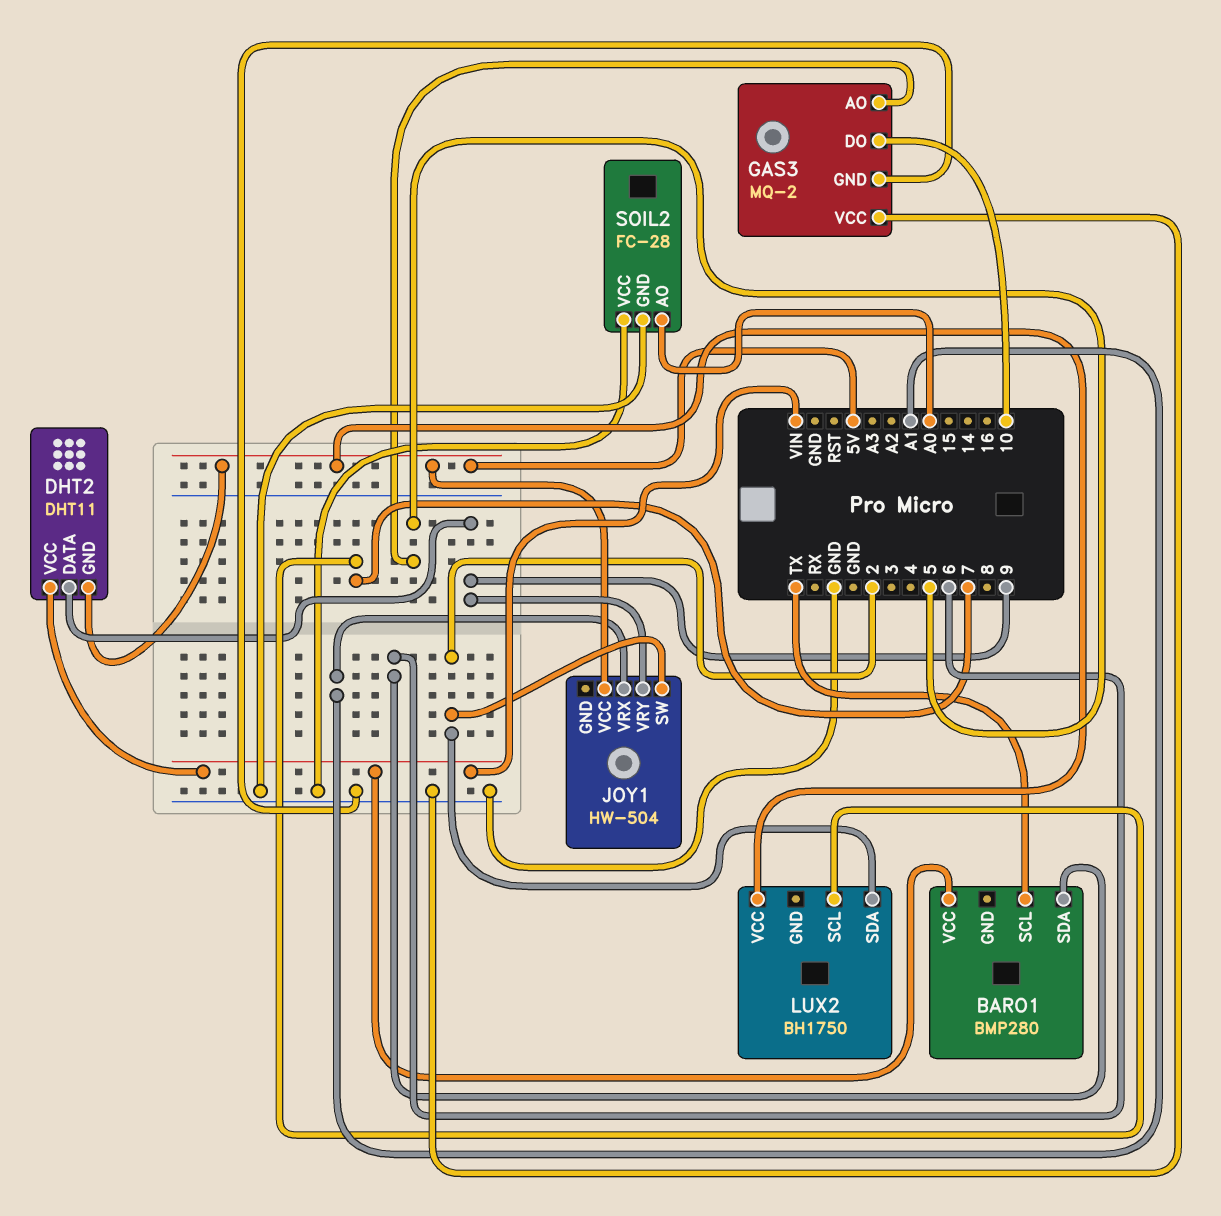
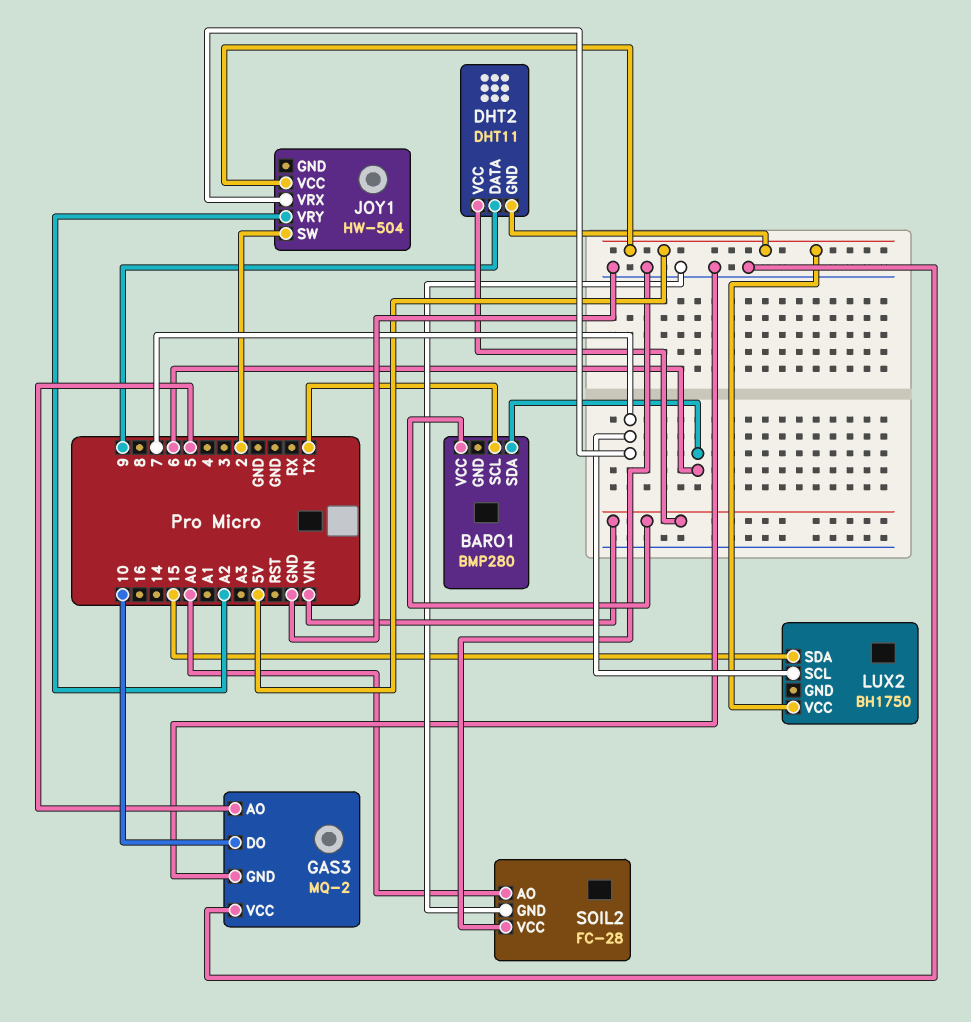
JOY1 pin VRX: A1 -> 7
JOY1 pin VRY: 9 -> A2
LUX2 pin SDA: 2 -> 15

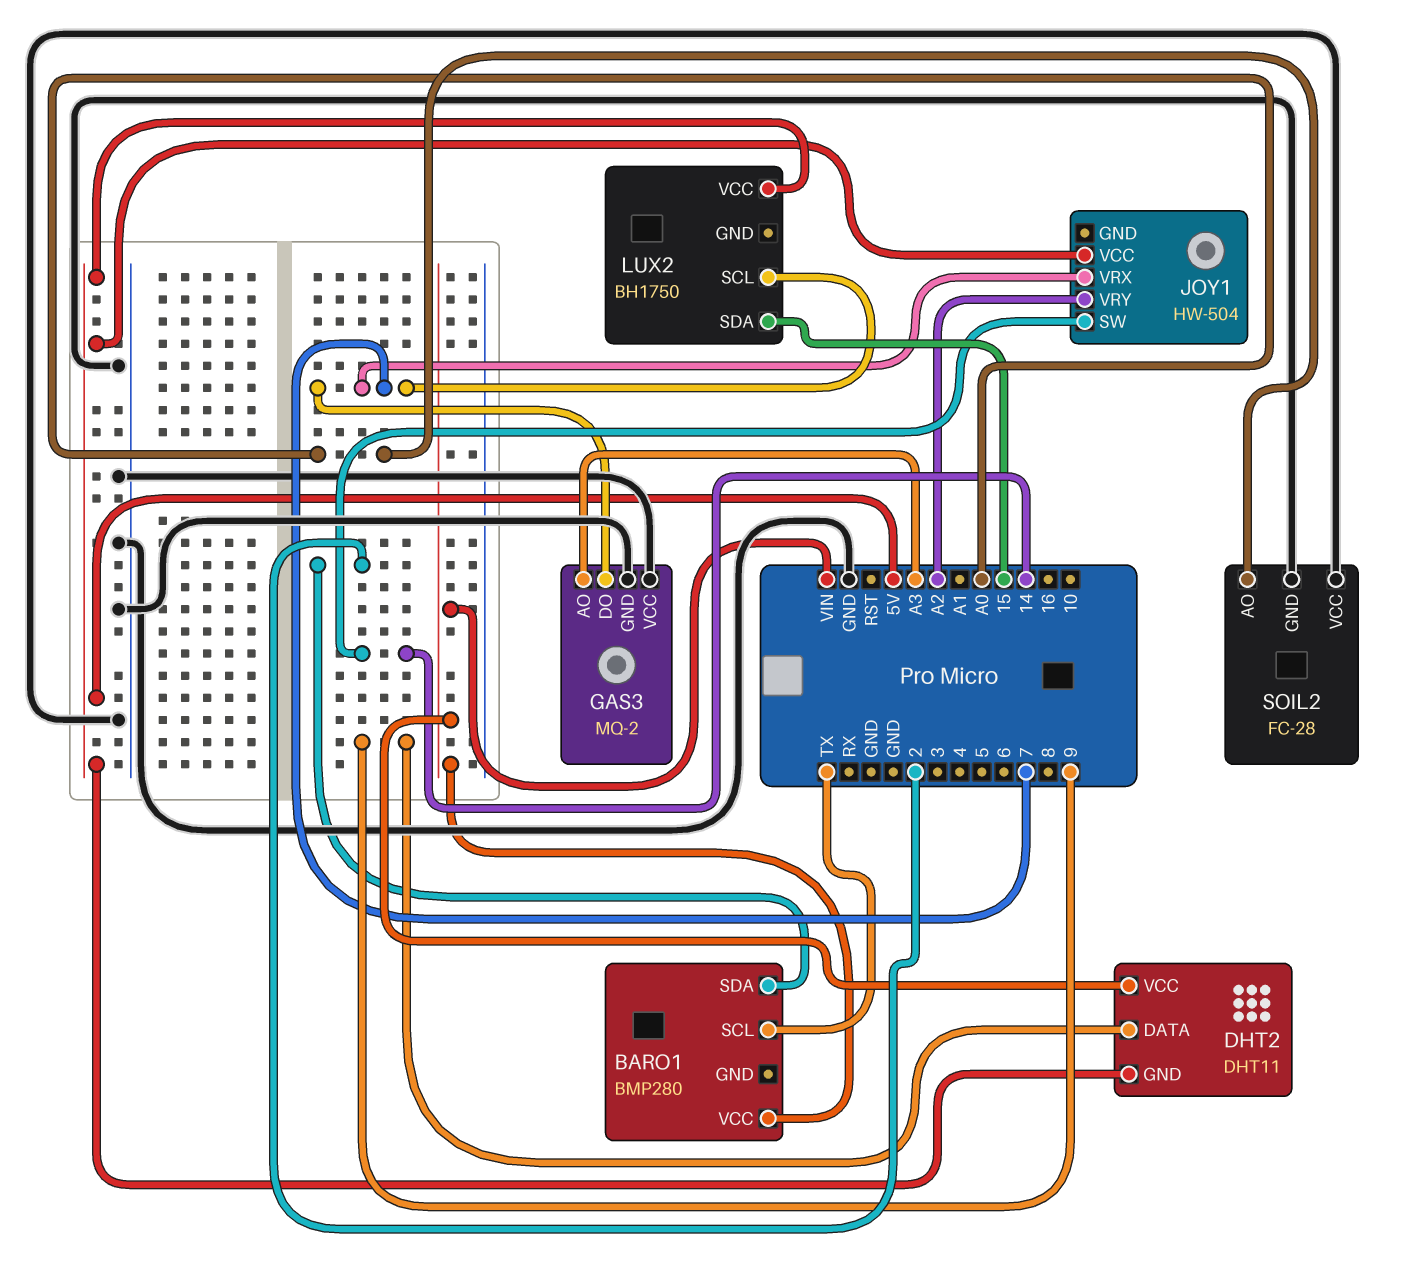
BARO1 pin SDA: 6 -> 2
GAS3 pin AO: 5 -> A3
GAS3 pin DO: 10 -> 7
JOY1 pin SW: 2 -> 14

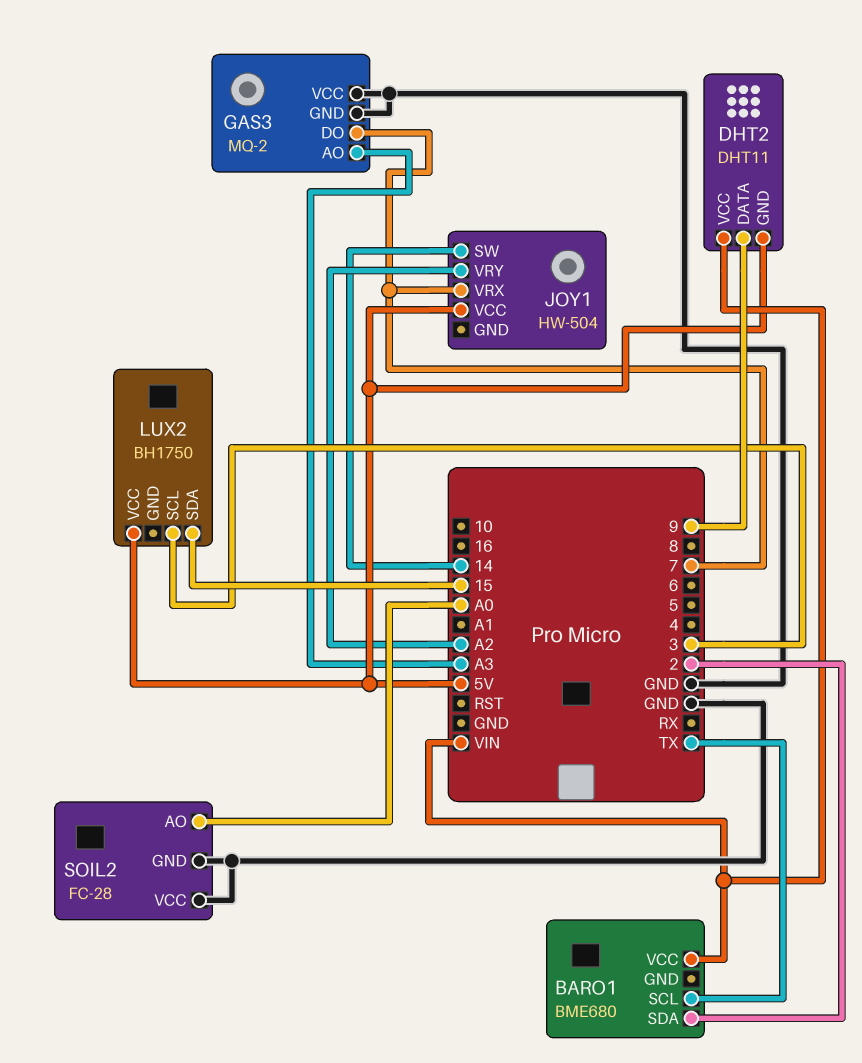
BARO1: BMP280 -> BME680
LUX2 pin SCL: 7 -> 3

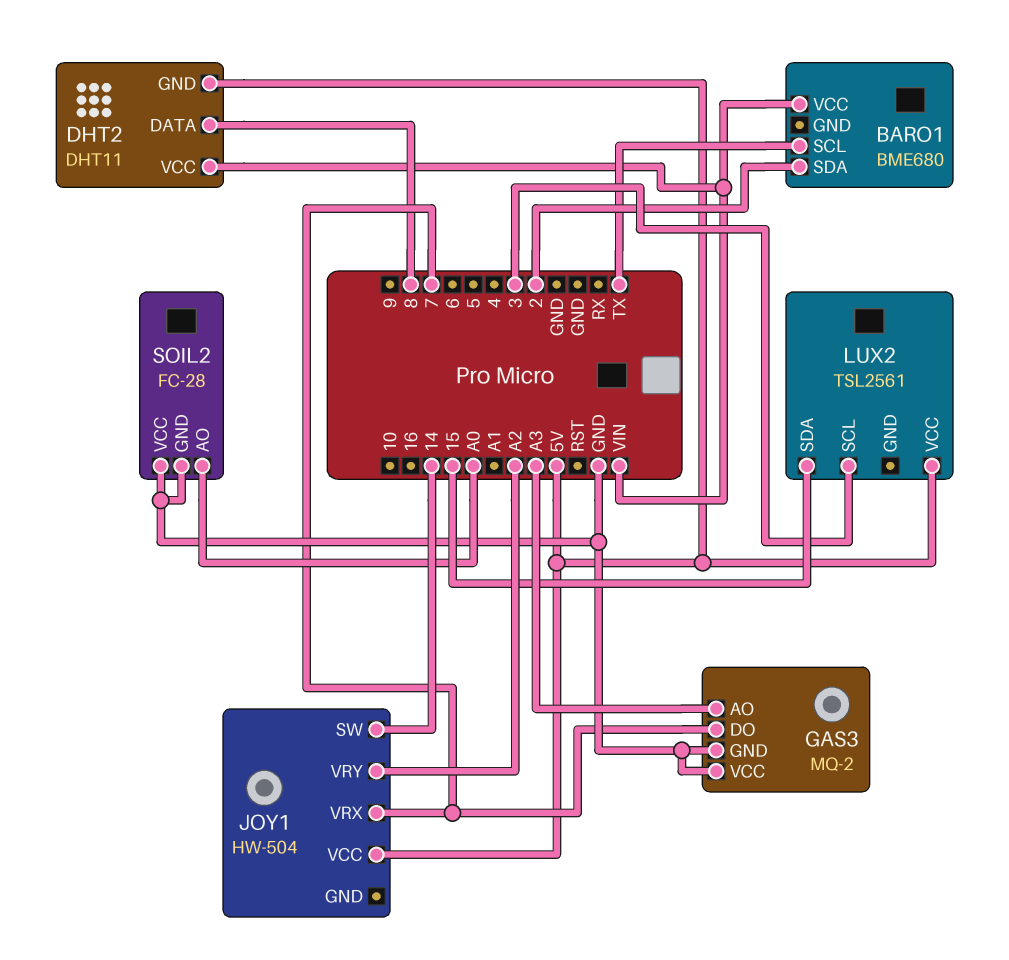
DHT2 pin DATA: 9 -> 8
LUX2: BH1750 -> TSL2561

